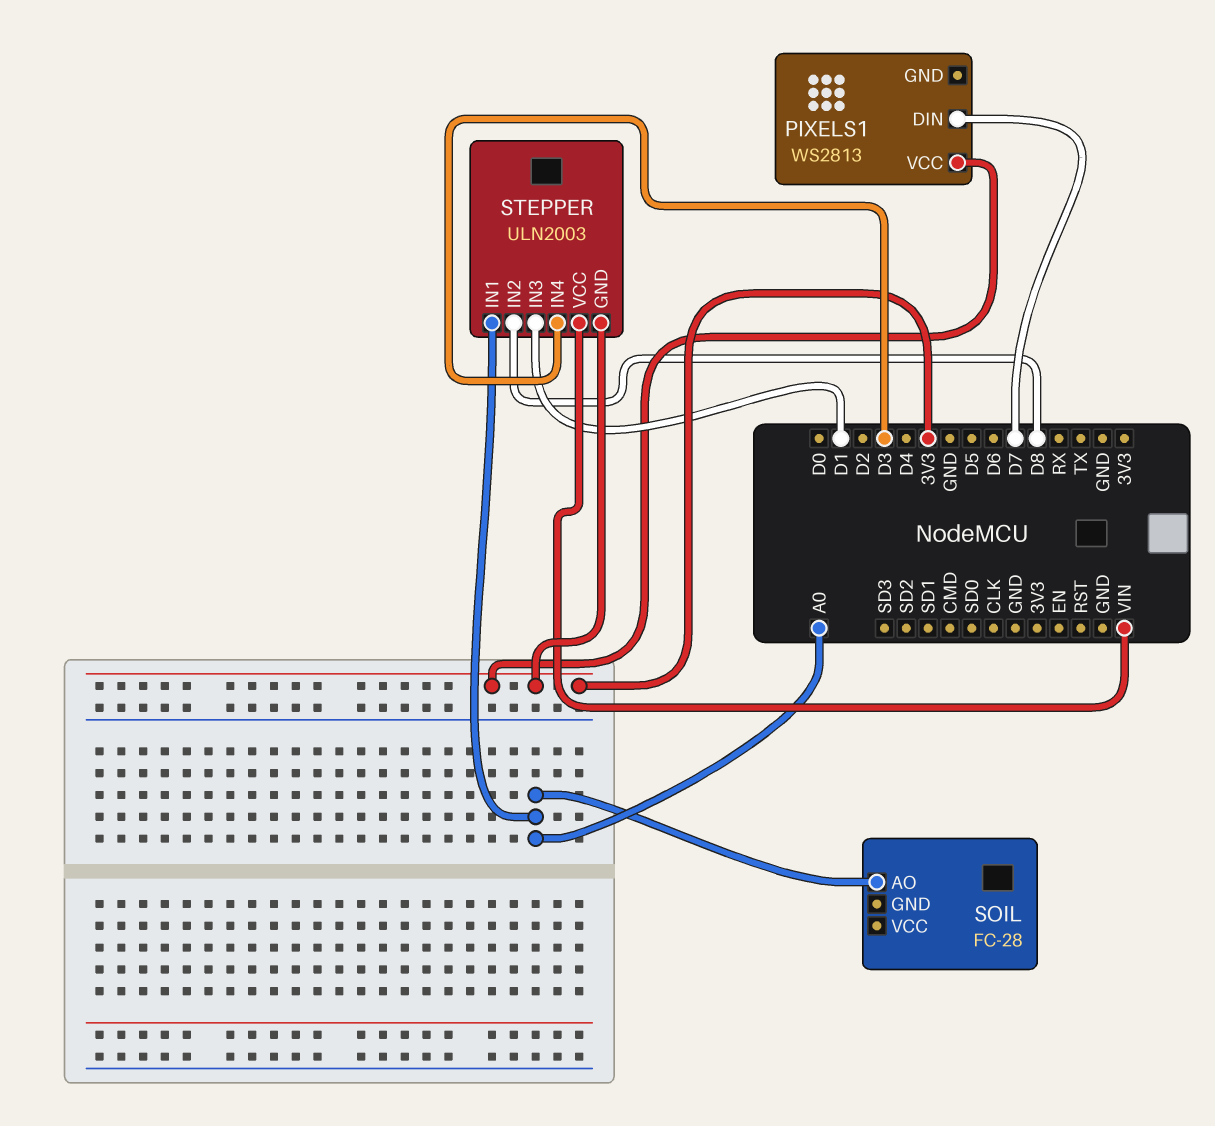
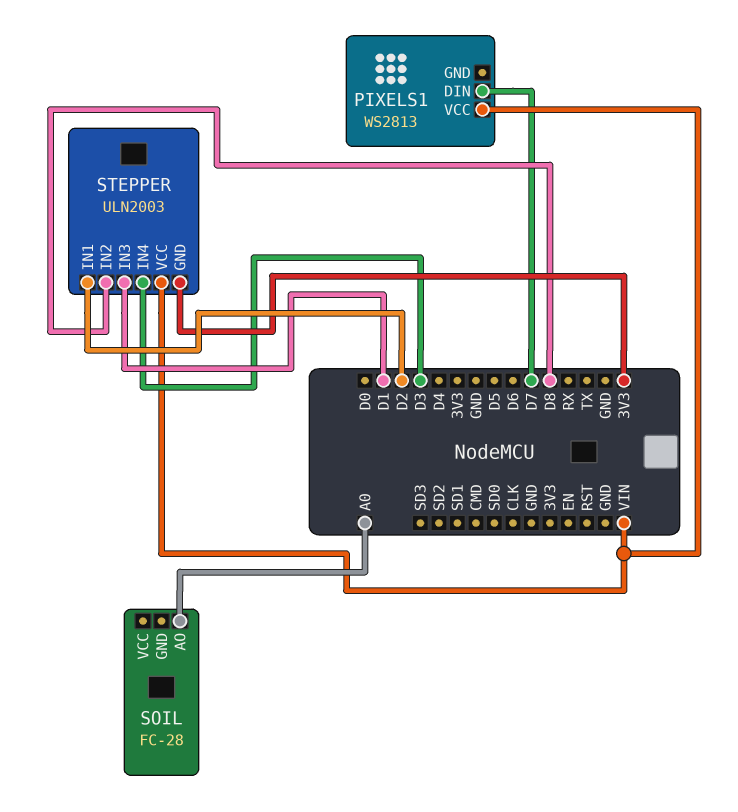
PIXELS1 pin VCC: 3V3 -> VIN
STEPPER pin IN1: A0 -> D2

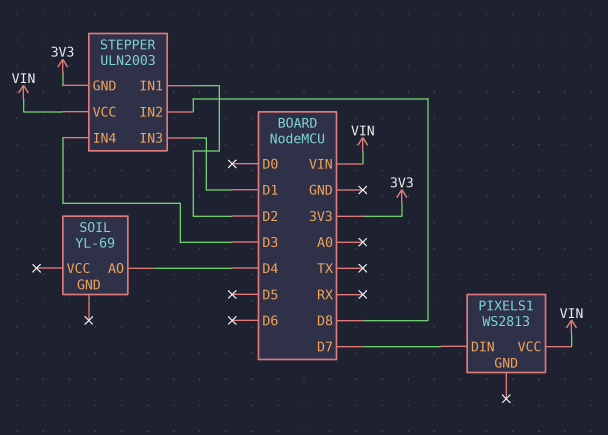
SOIL: FC-28 -> YL-69
SOIL pin AO: A0 -> D4

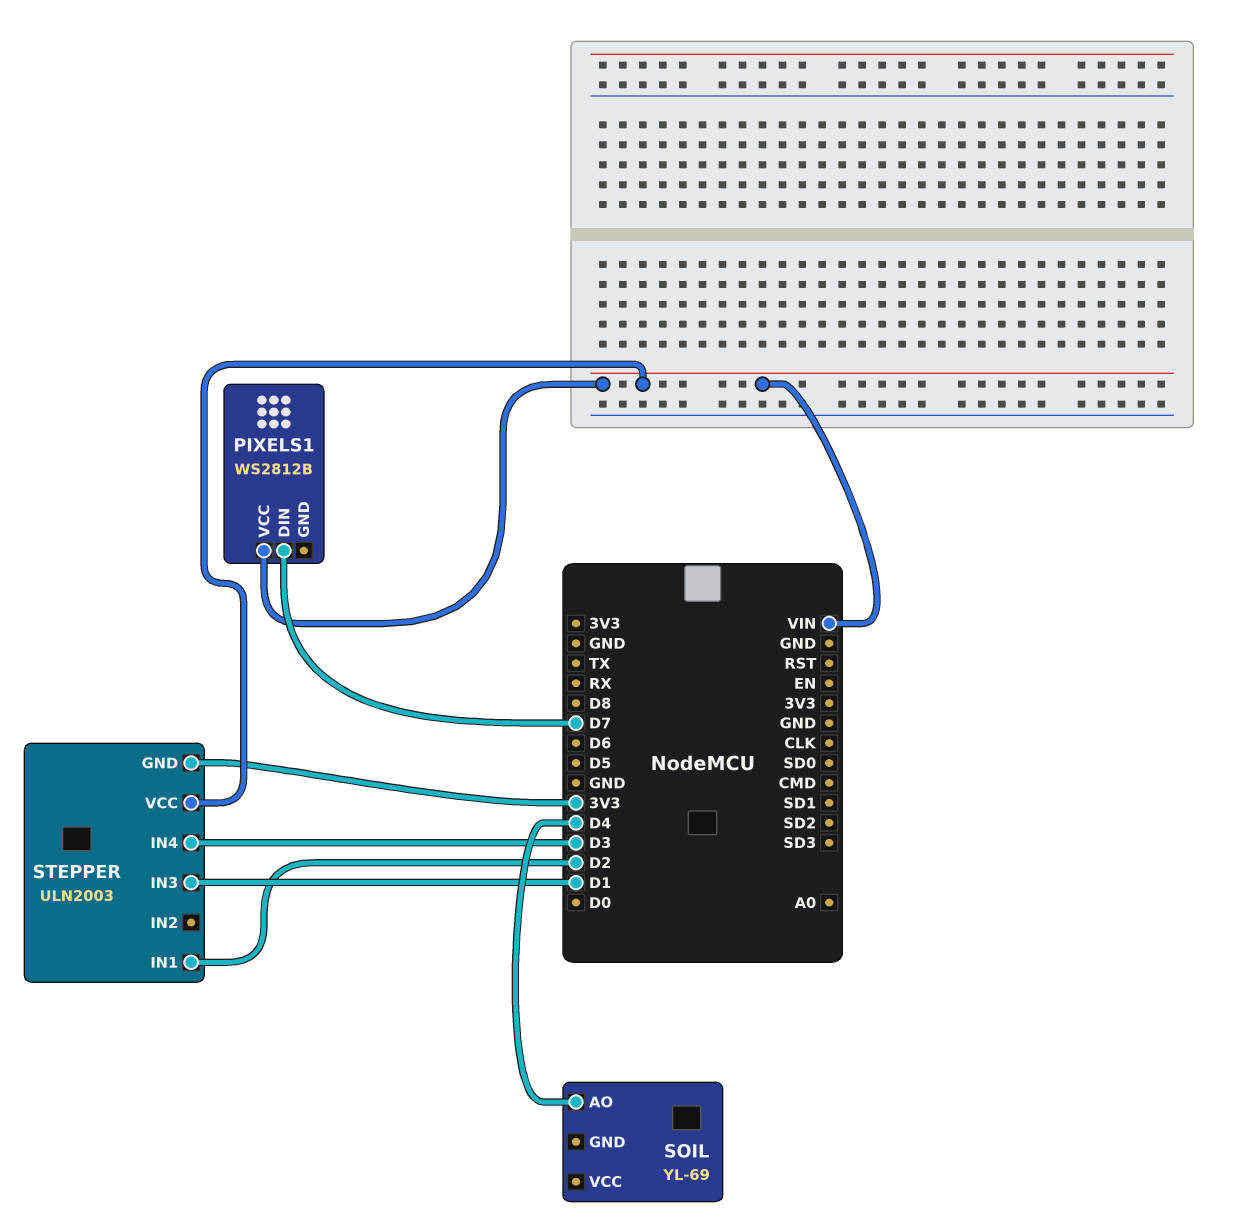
PIXELS1: WS2813 -> WS2812B
STEPPER pin IN2: D8 -> none

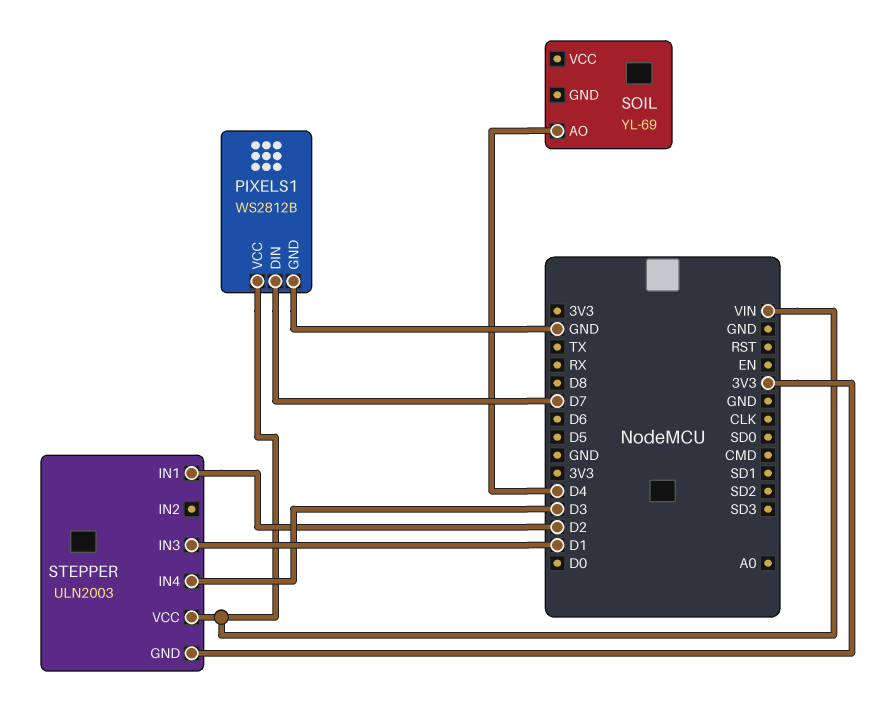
PIXELS1 pin GND: none -> GND

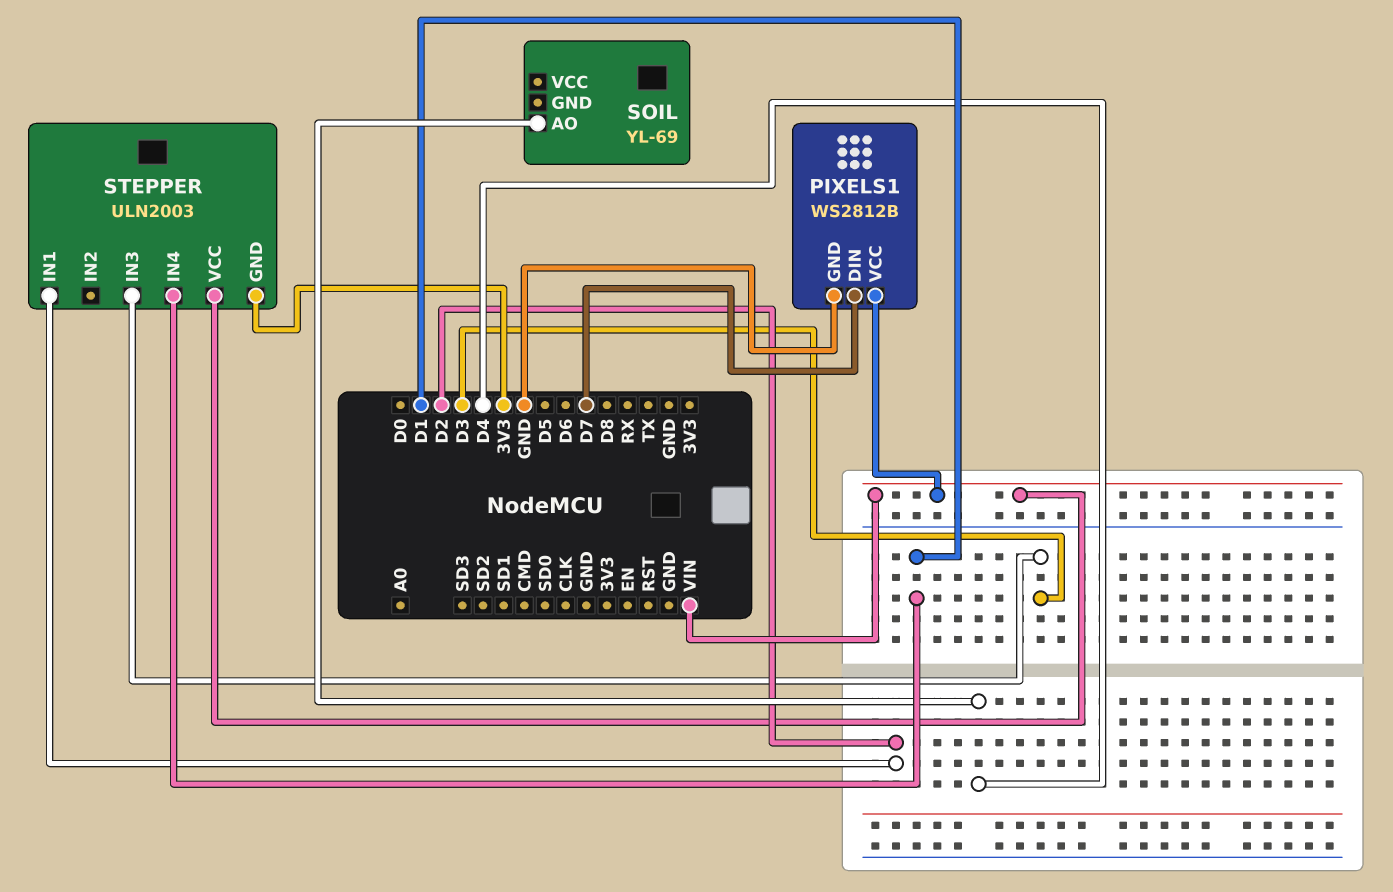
STEPPER pin IN3: D1 -> D3
STEPPER pin IN4: D3 -> D1

